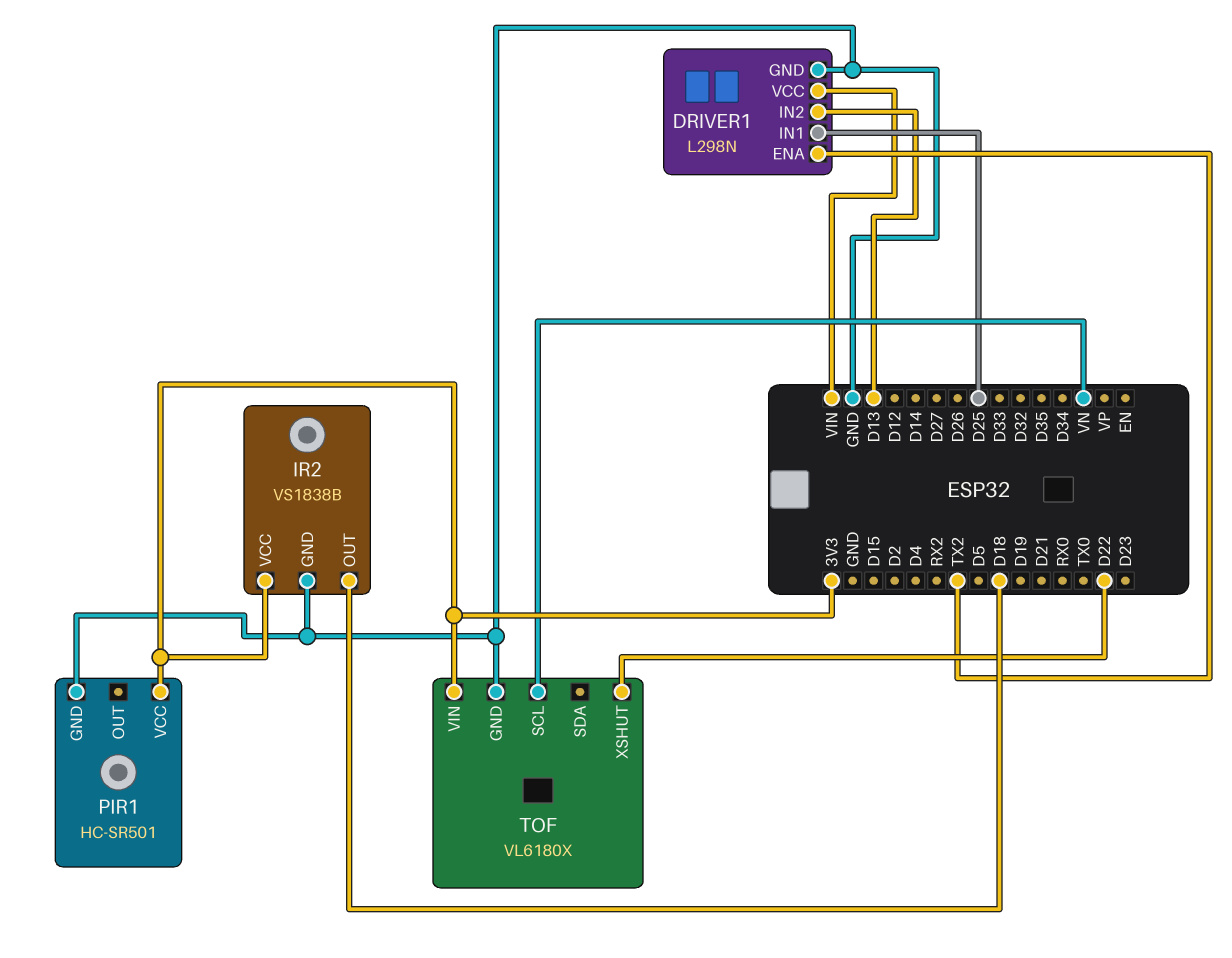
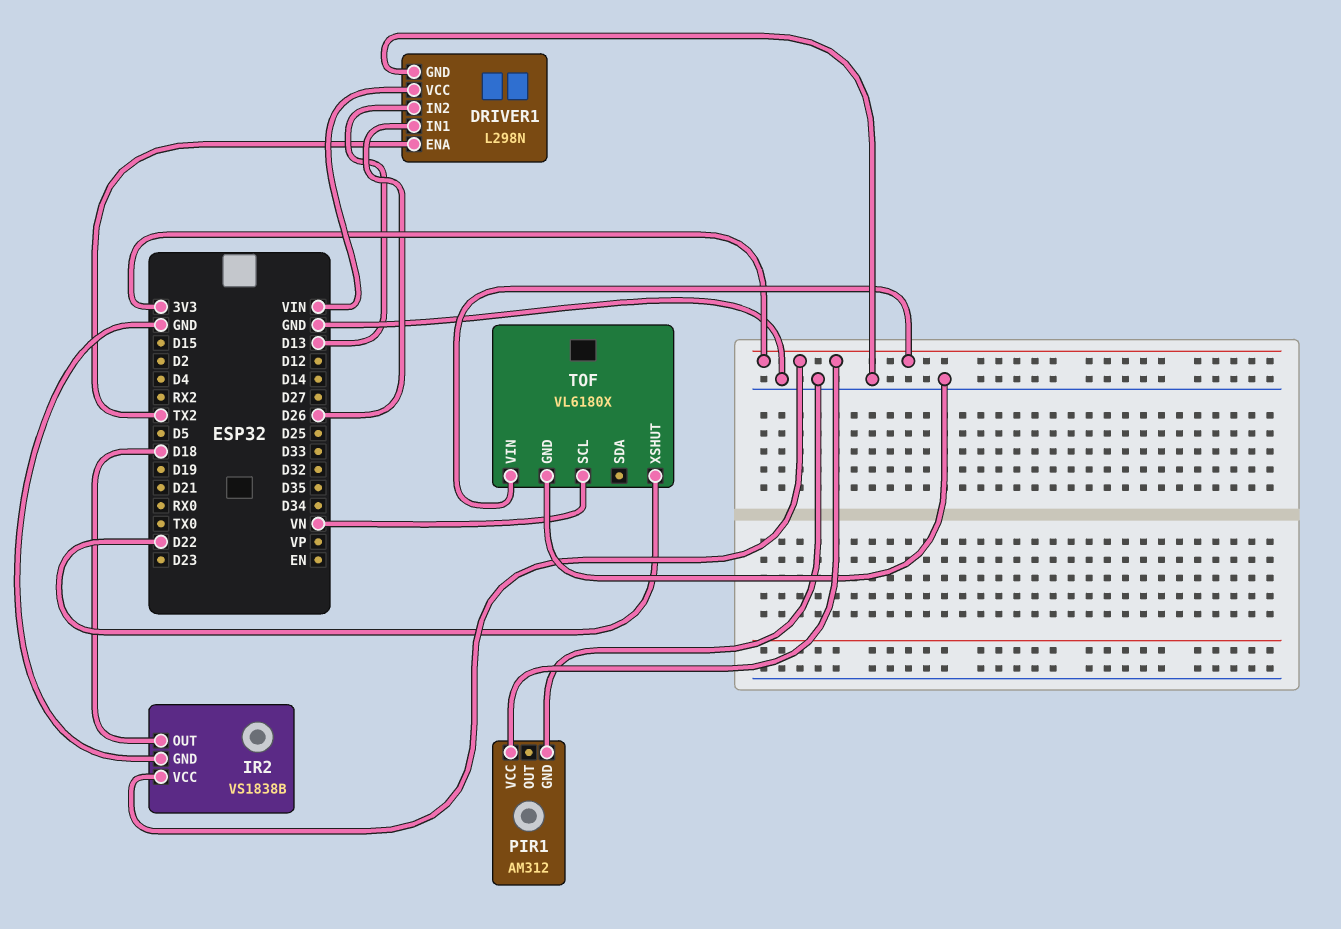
DRIVER1 pin IN1: D25 -> D26
PIR1: HC-SR501 -> AM312

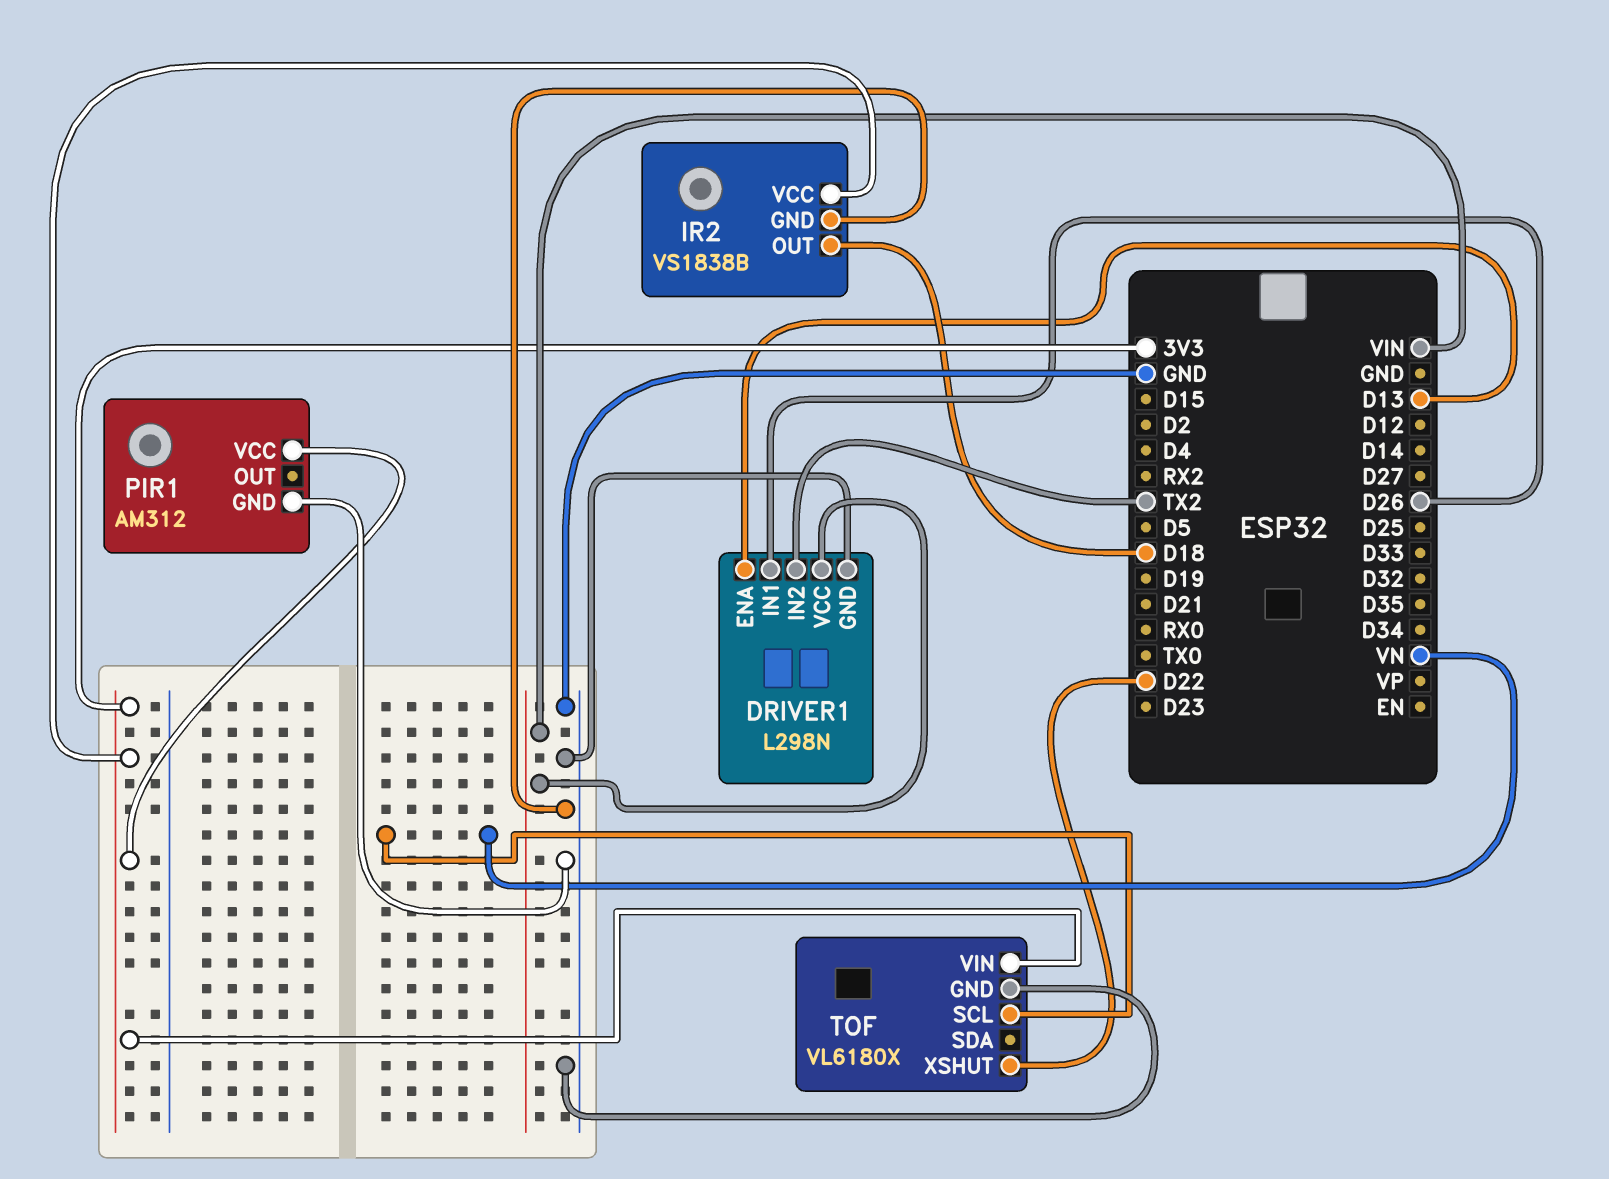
DRIVER1 pin ENA: TX2 -> D13
DRIVER1 pin IN2: D13 -> TX2

